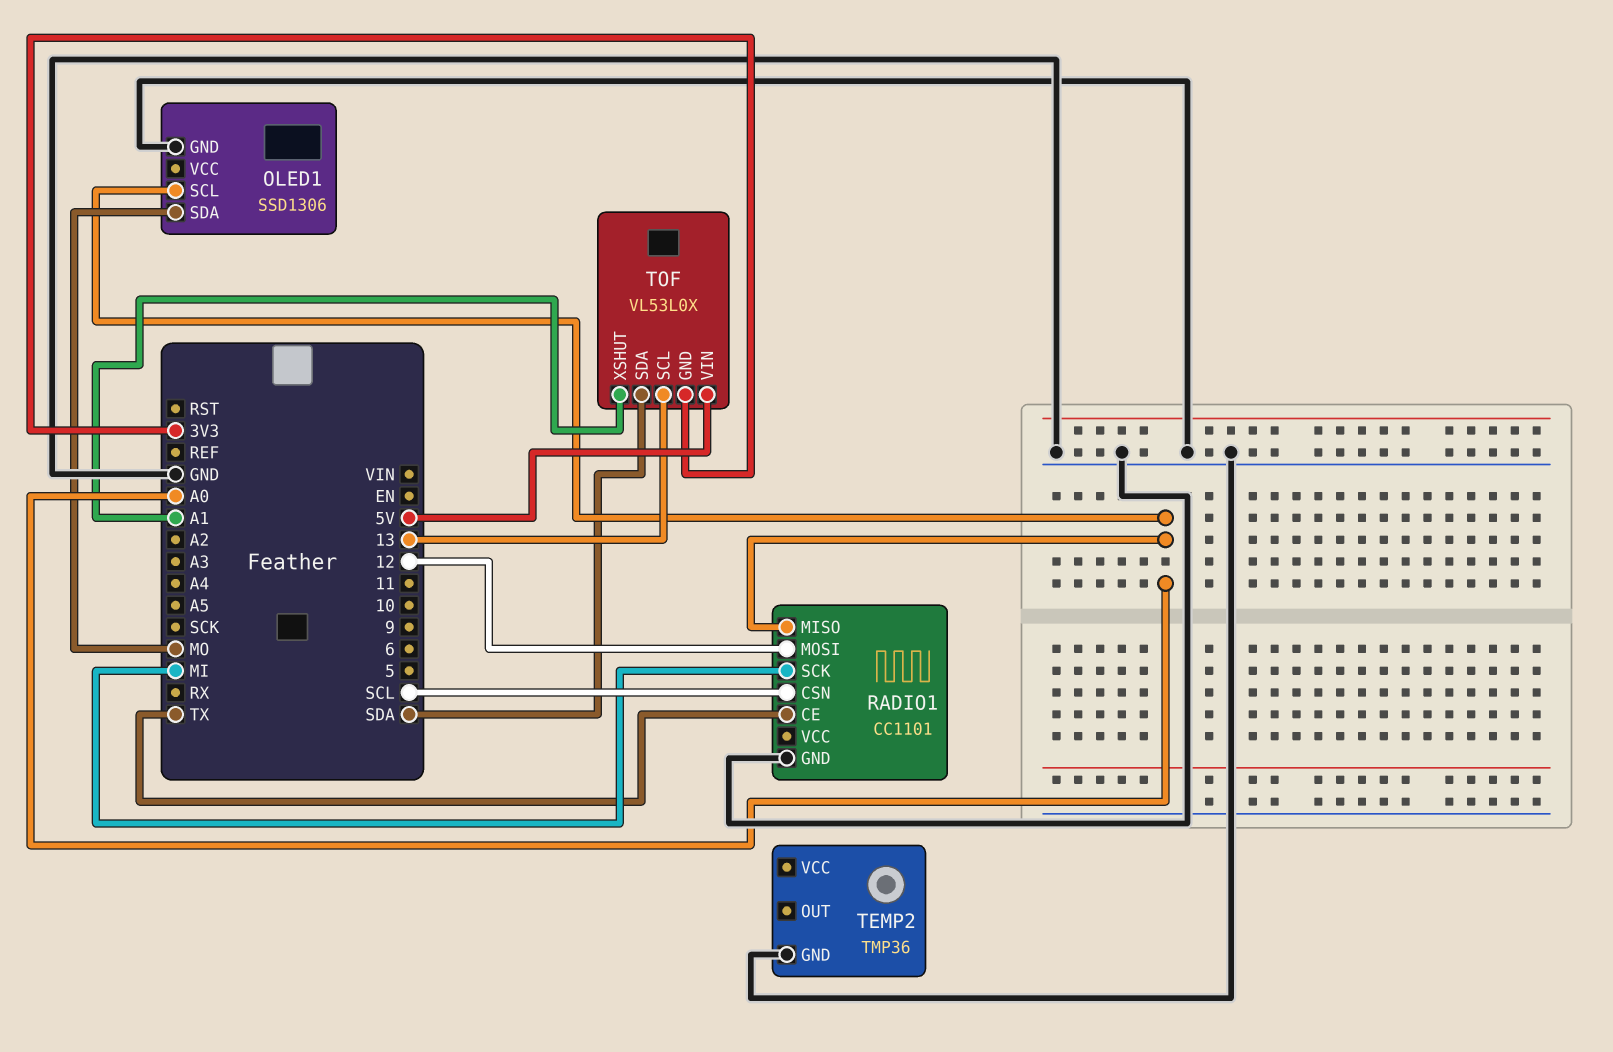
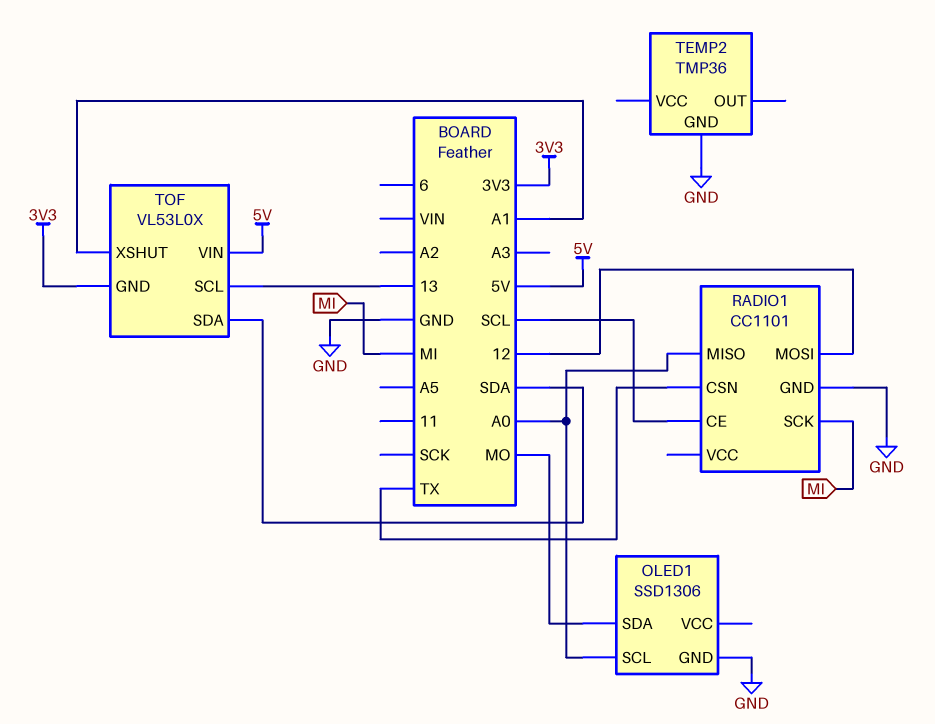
RADIO1 pin CE: TX -> SCL
RADIO1 pin CSN: SCL -> TX

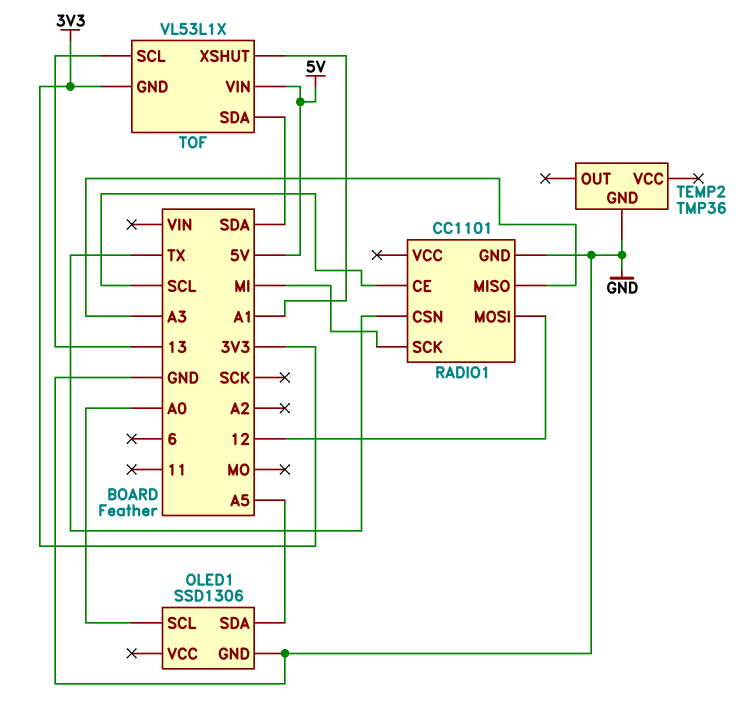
OLED1 pin SDA: MO -> A5
RADIO1 pin MISO: A0 -> A3
TOF: VL53L0X -> VL53L1X

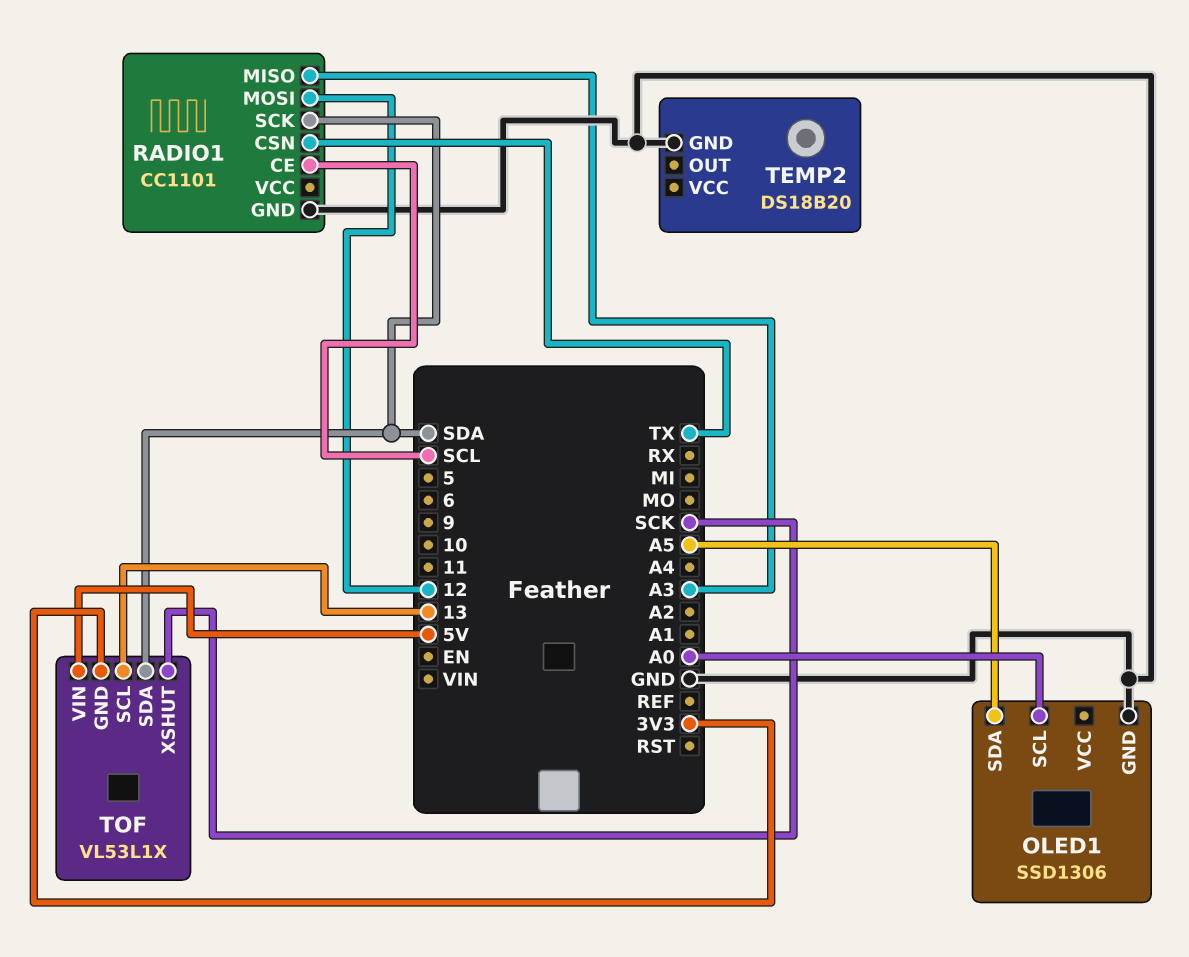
RADIO1 pin SCK: MI -> SDA
TEMP2: TMP36 -> DS18B20
TOF pin XSHUT: A1 -> SCK

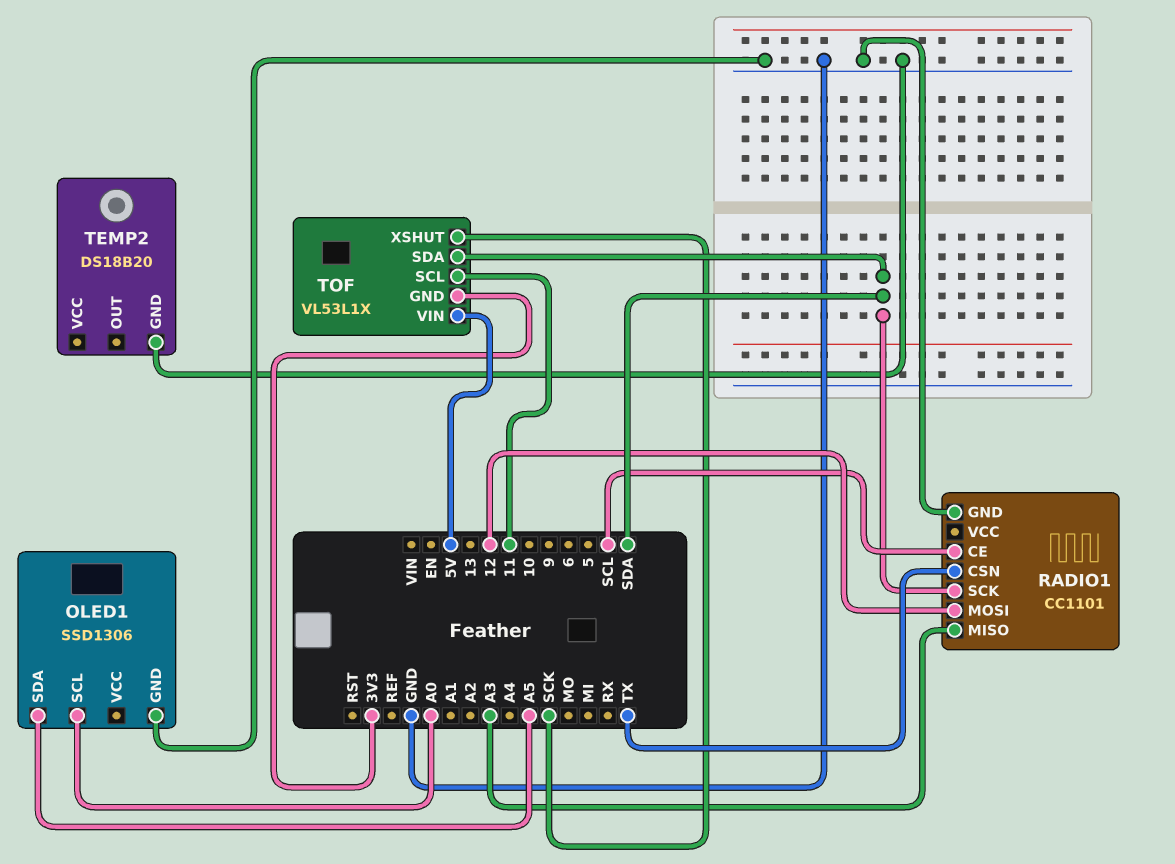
TOF pin SCL: 13 -> 11

